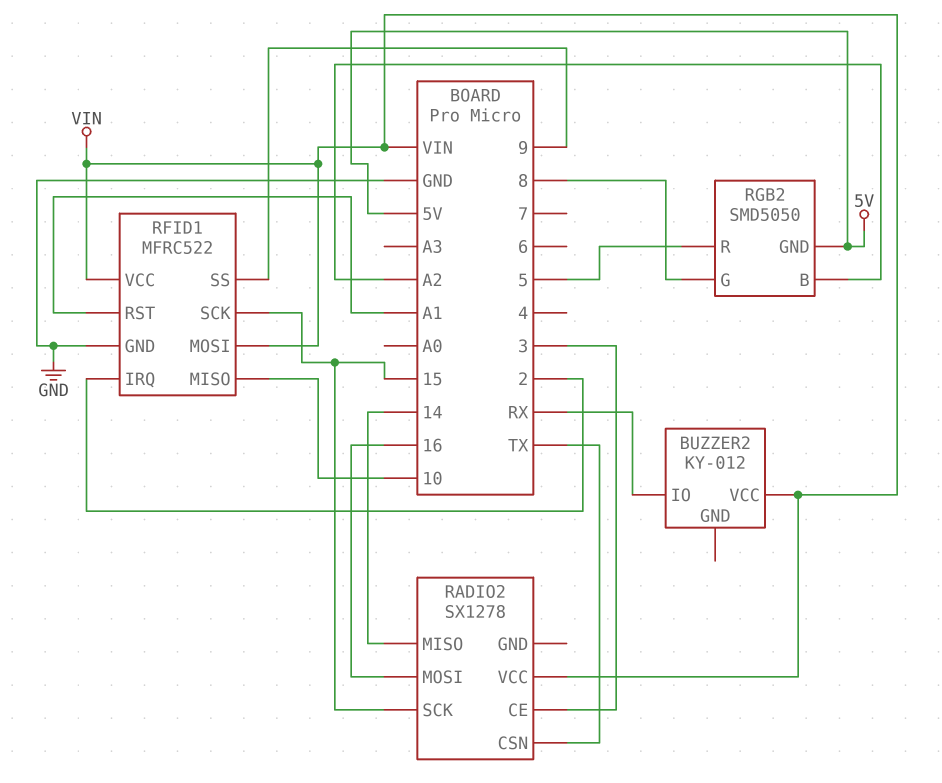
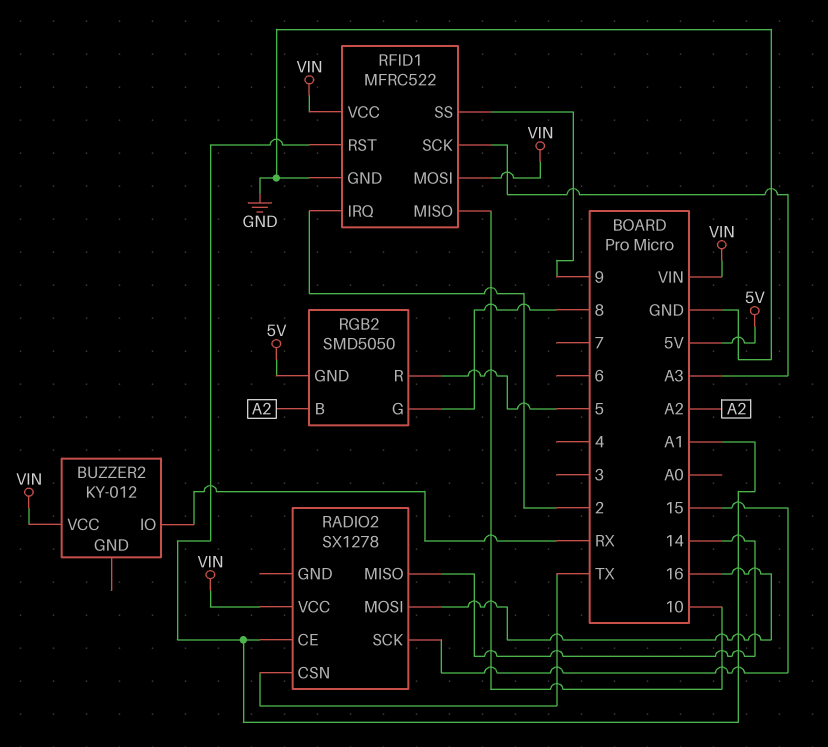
RADIO2 pin CE: 3 -> A1
RFID1 pin SCK: 15 -> A3

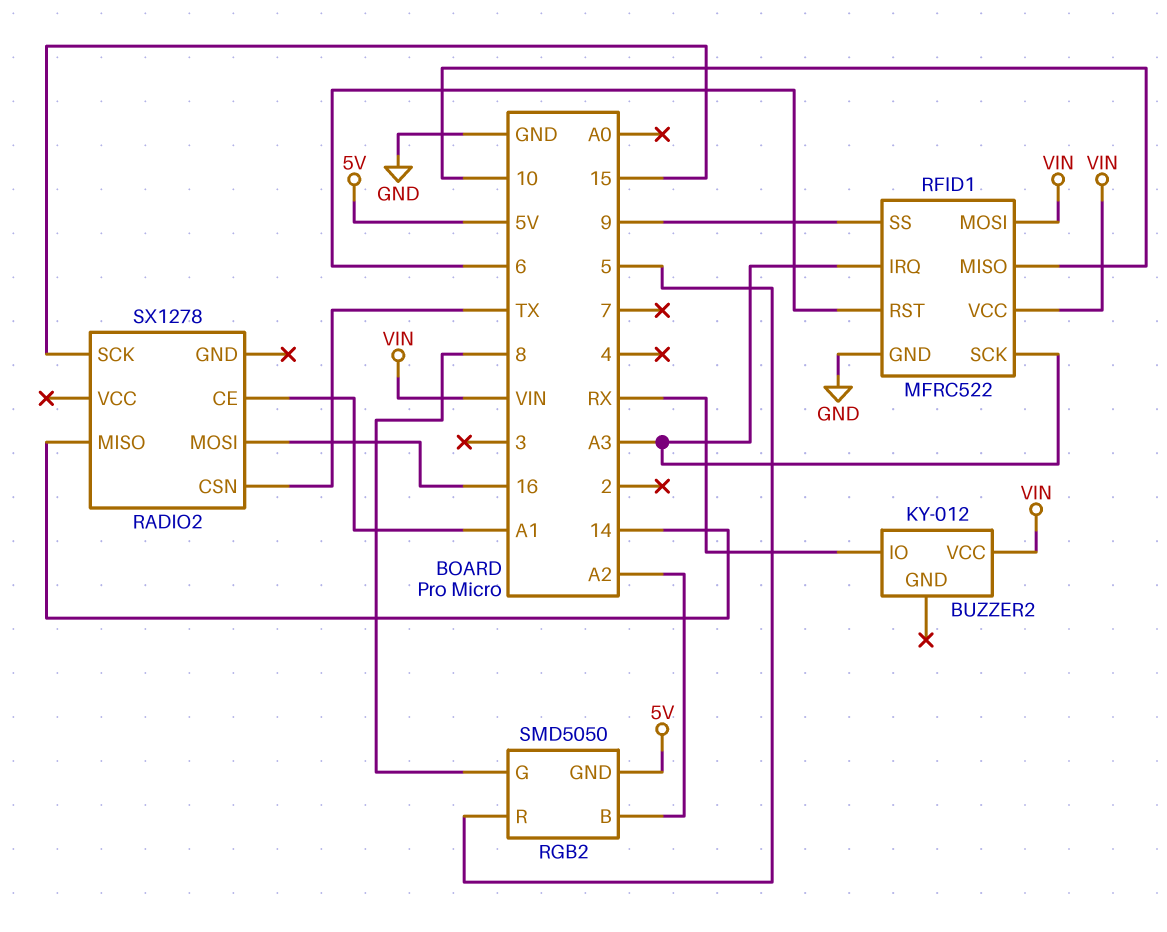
RADIO2 pin VCC: VIN -> none
RFID1 pin IRQ: 2 -> A3
RFID1 pin RST: A1 -> 6

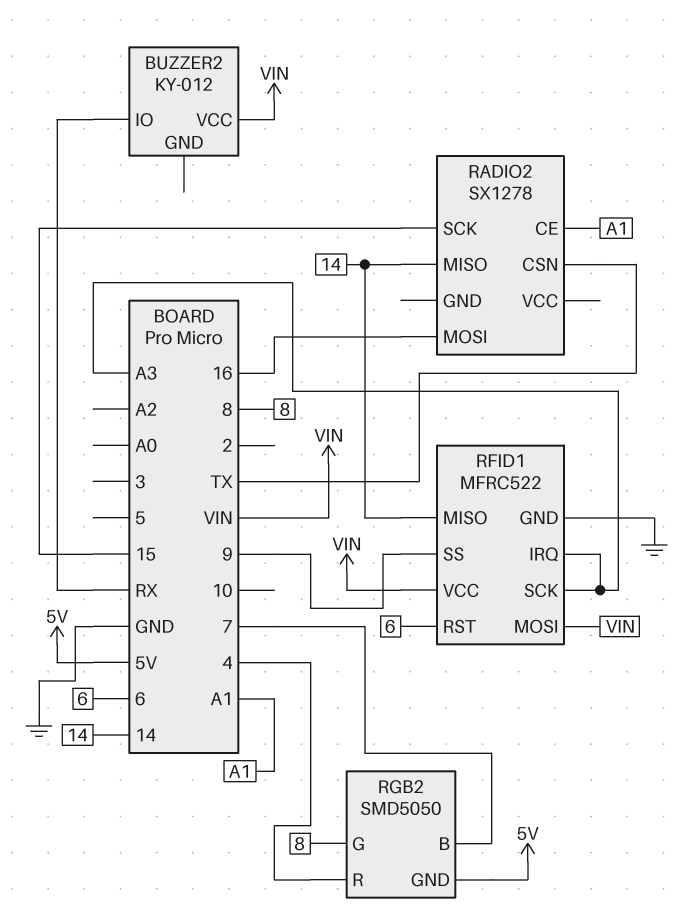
RFID1 pin MISO: 10 -> 14
RGB2 pin B: A2 -> 7
RGB2 pin R: 5 -> 4

